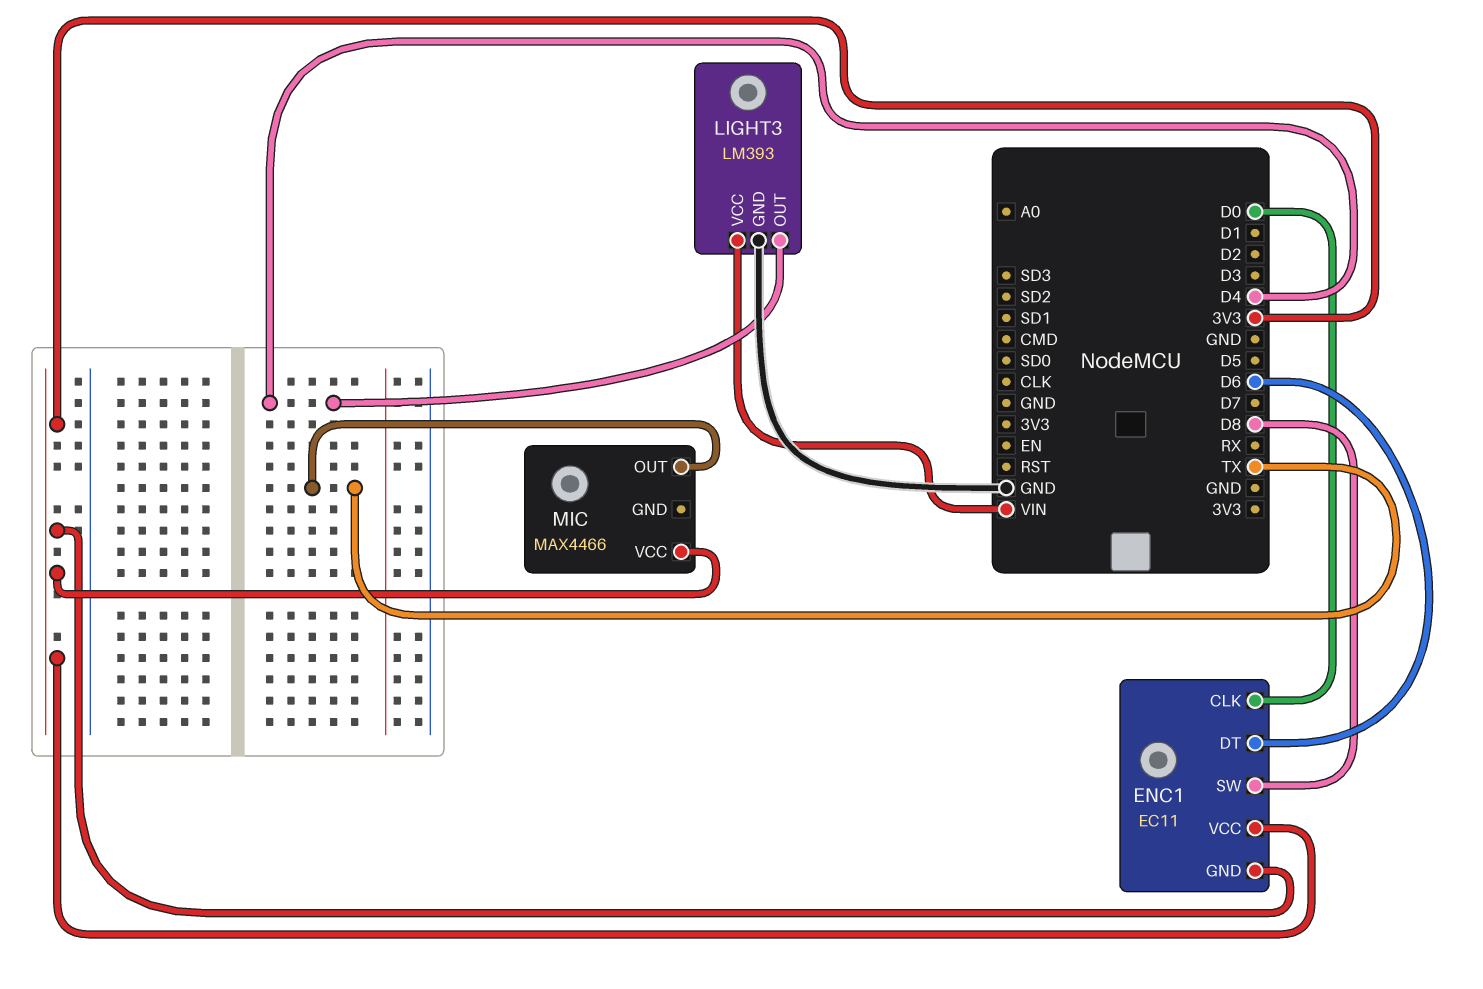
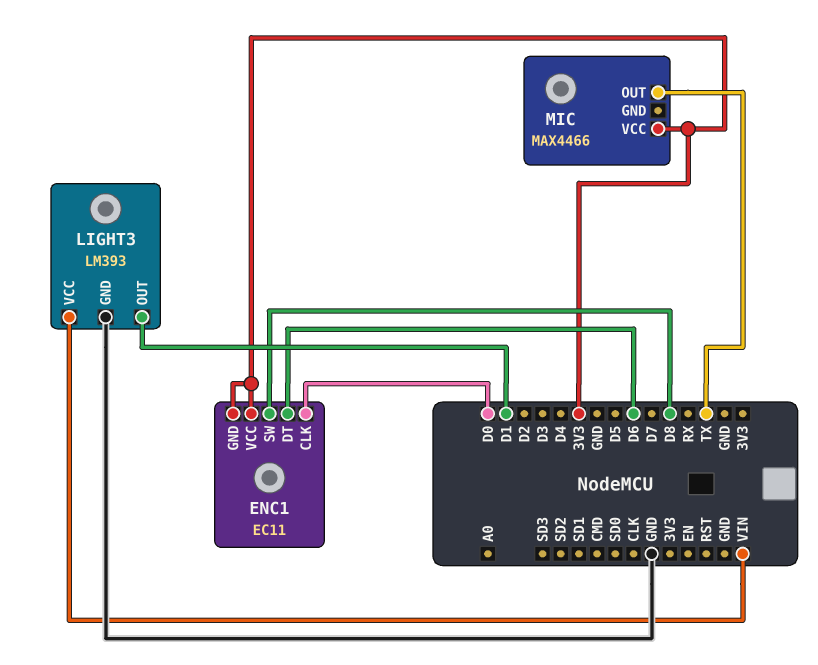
LIGHT3 pin OUT: D4 -> D1

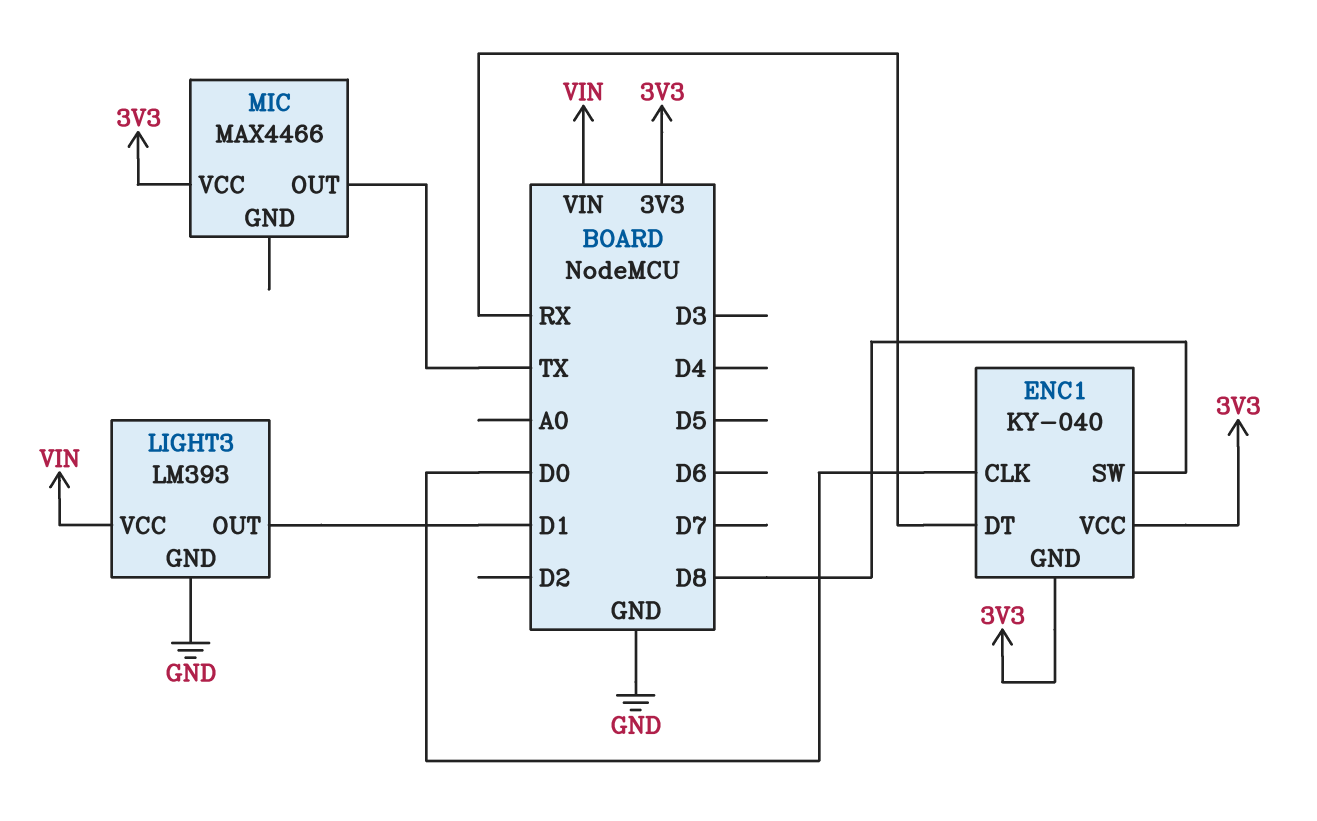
ENC1: EC11 -> KY-040
ENC1 pin DT: D6 -> RX

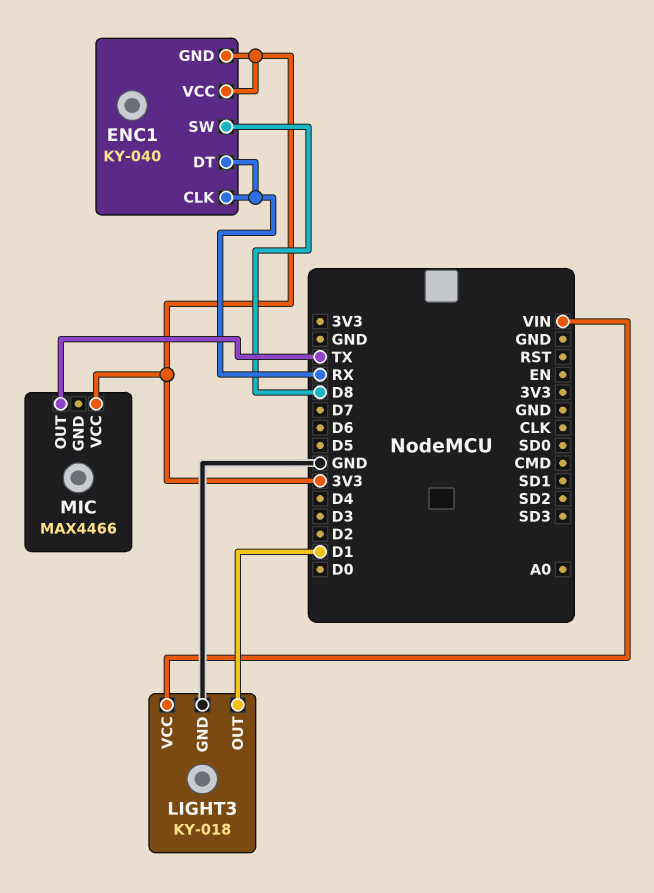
ENC1 pin CLK: D0 -> RX
LIGHT3: LM393 -> KY-018

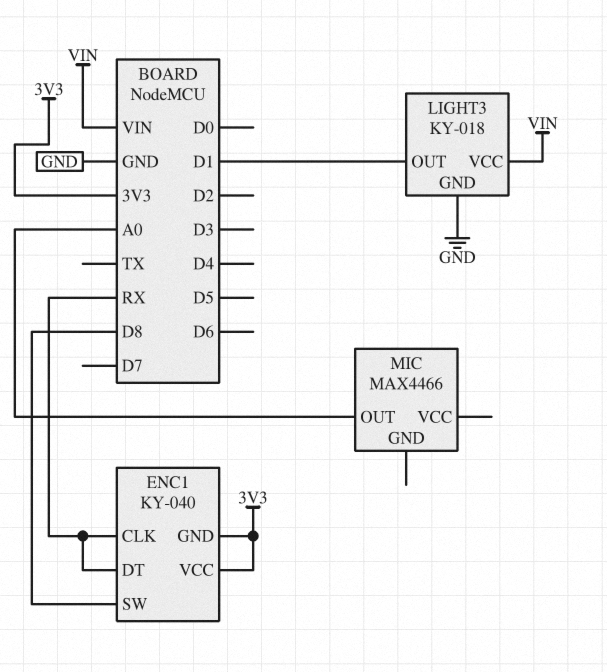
MIC pin OUT: TX -> A0
MIC pin VCC: 3V3 -> none

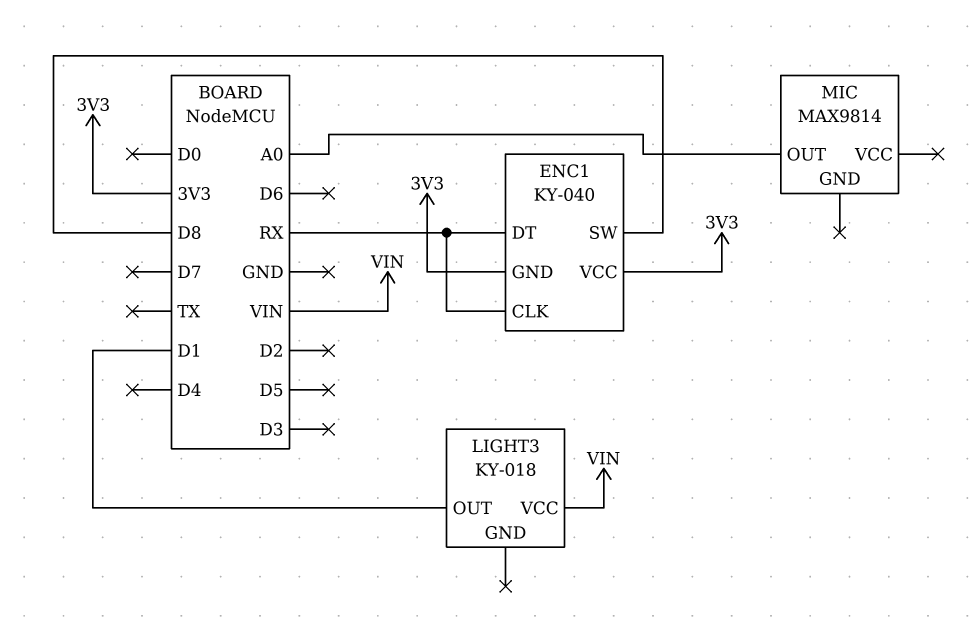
LIGHT3 pin GND: GND -> none
MIC: MAX4466 -> MAX9814

